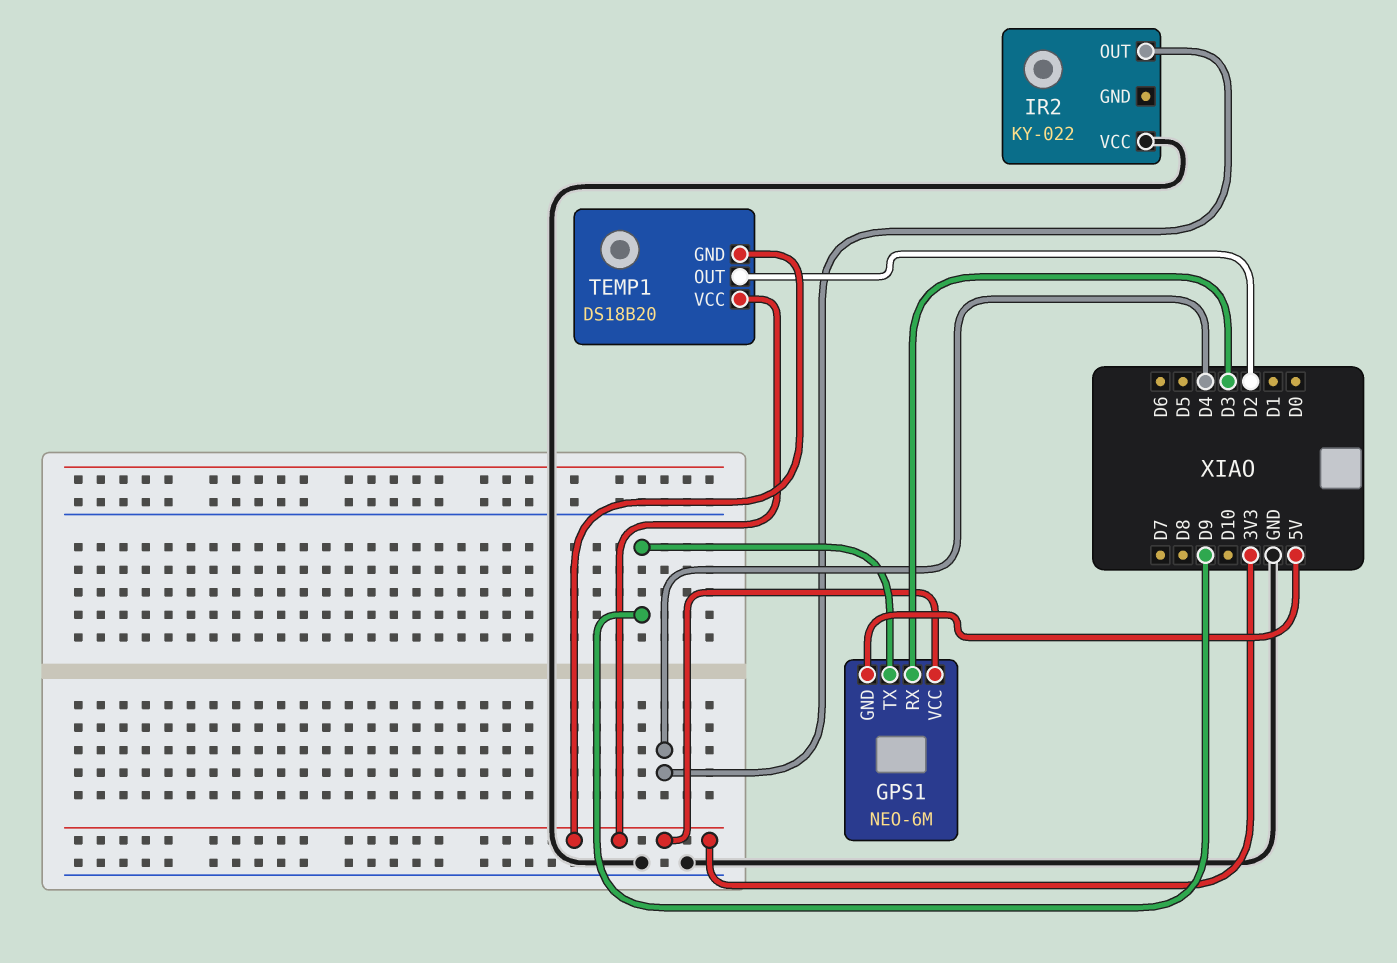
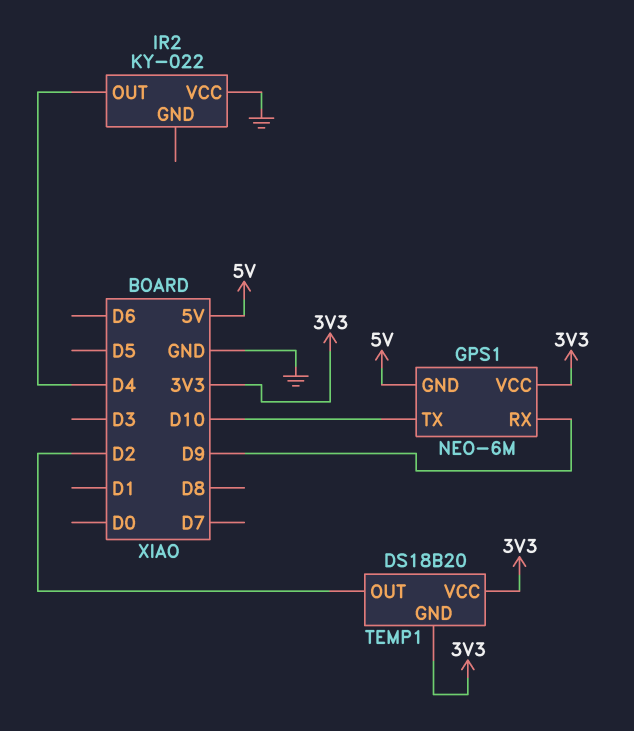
GPS1 pin RX: D3 -> D9
GPS1 pin TX: D9 -> D10

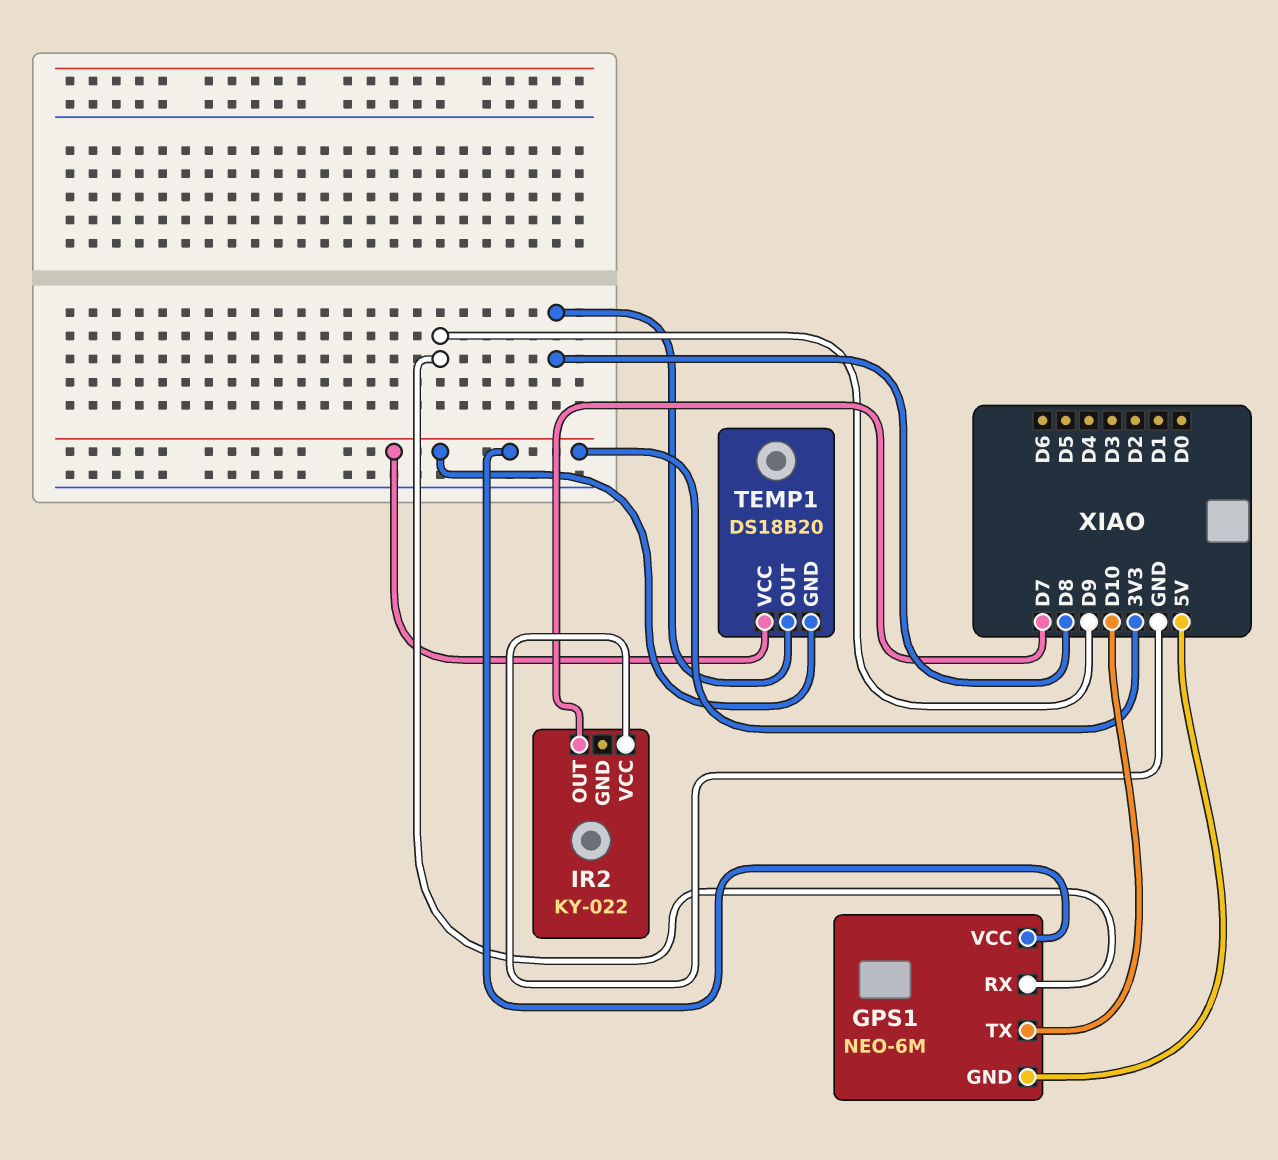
IR2 pin OUT: D4 -> D7
TEMP1 pin OUT: D2 -> D8

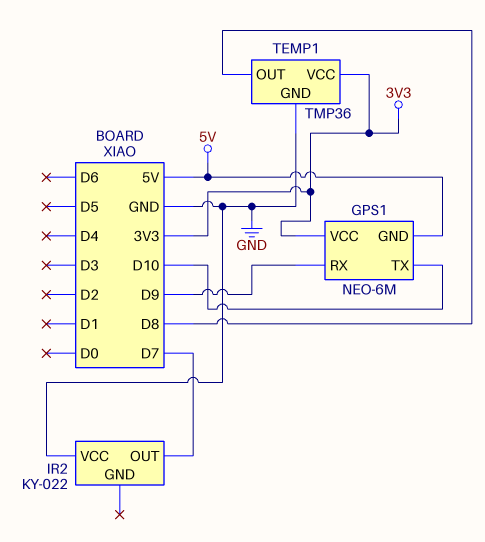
TEMP1: DS18B20 -> TMP36
TEMP1 pin GND: 3V3 -> GND

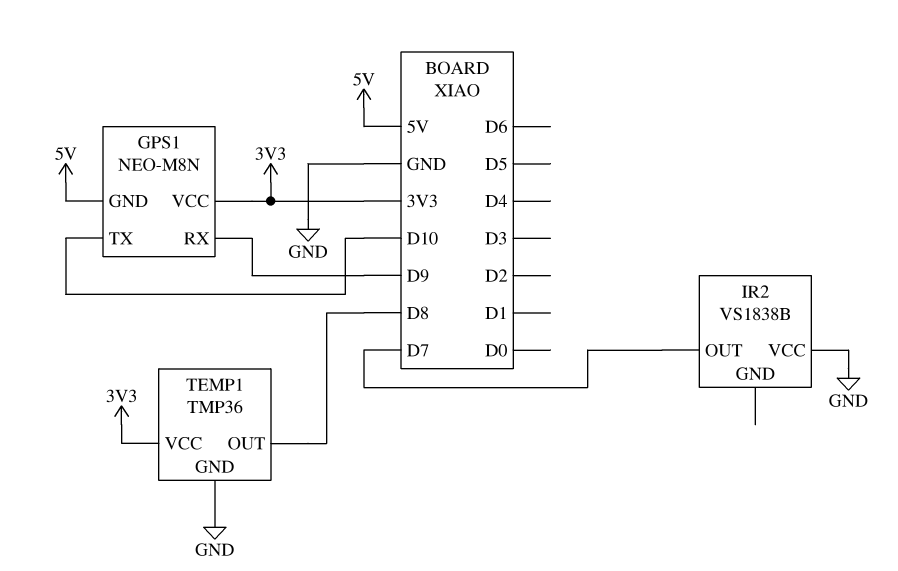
GPS1: NEO-6M -> NEO-M8N
IR2: KY-022 -> VS1838B

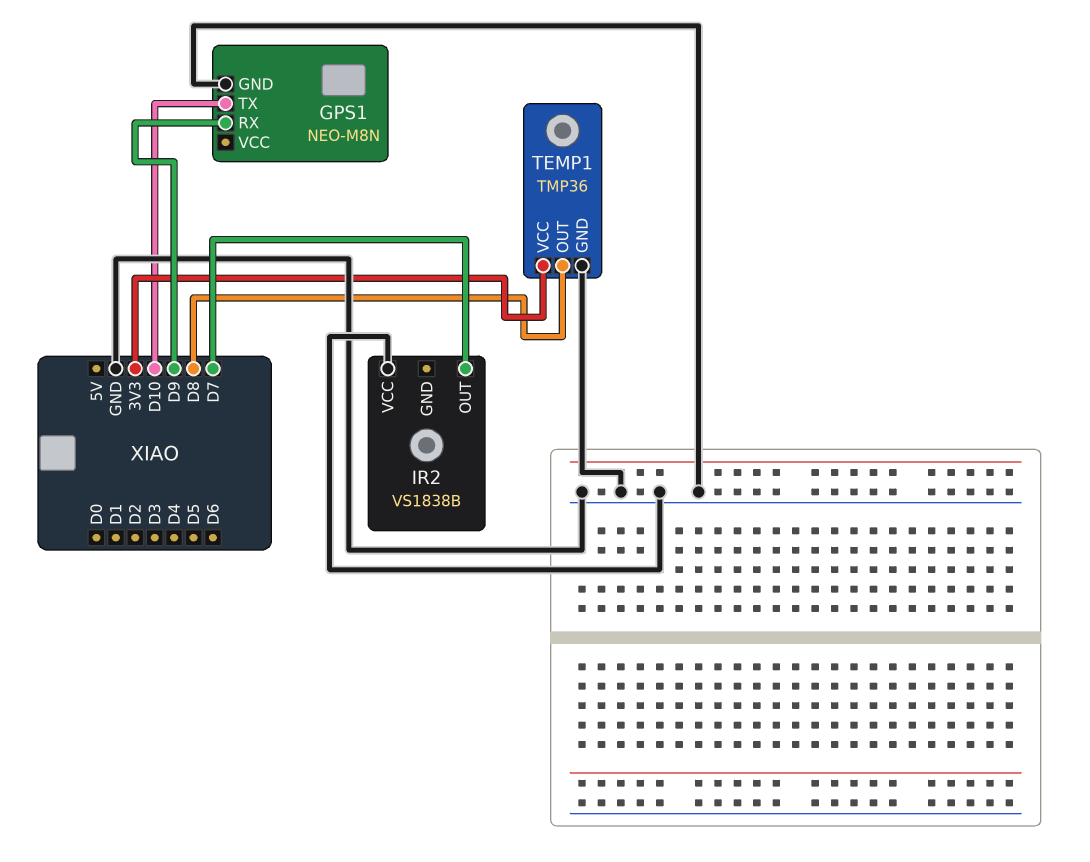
GPS1 pin GND: 5V -> GND
GPS1 pin VCC: 3V3 -> none

